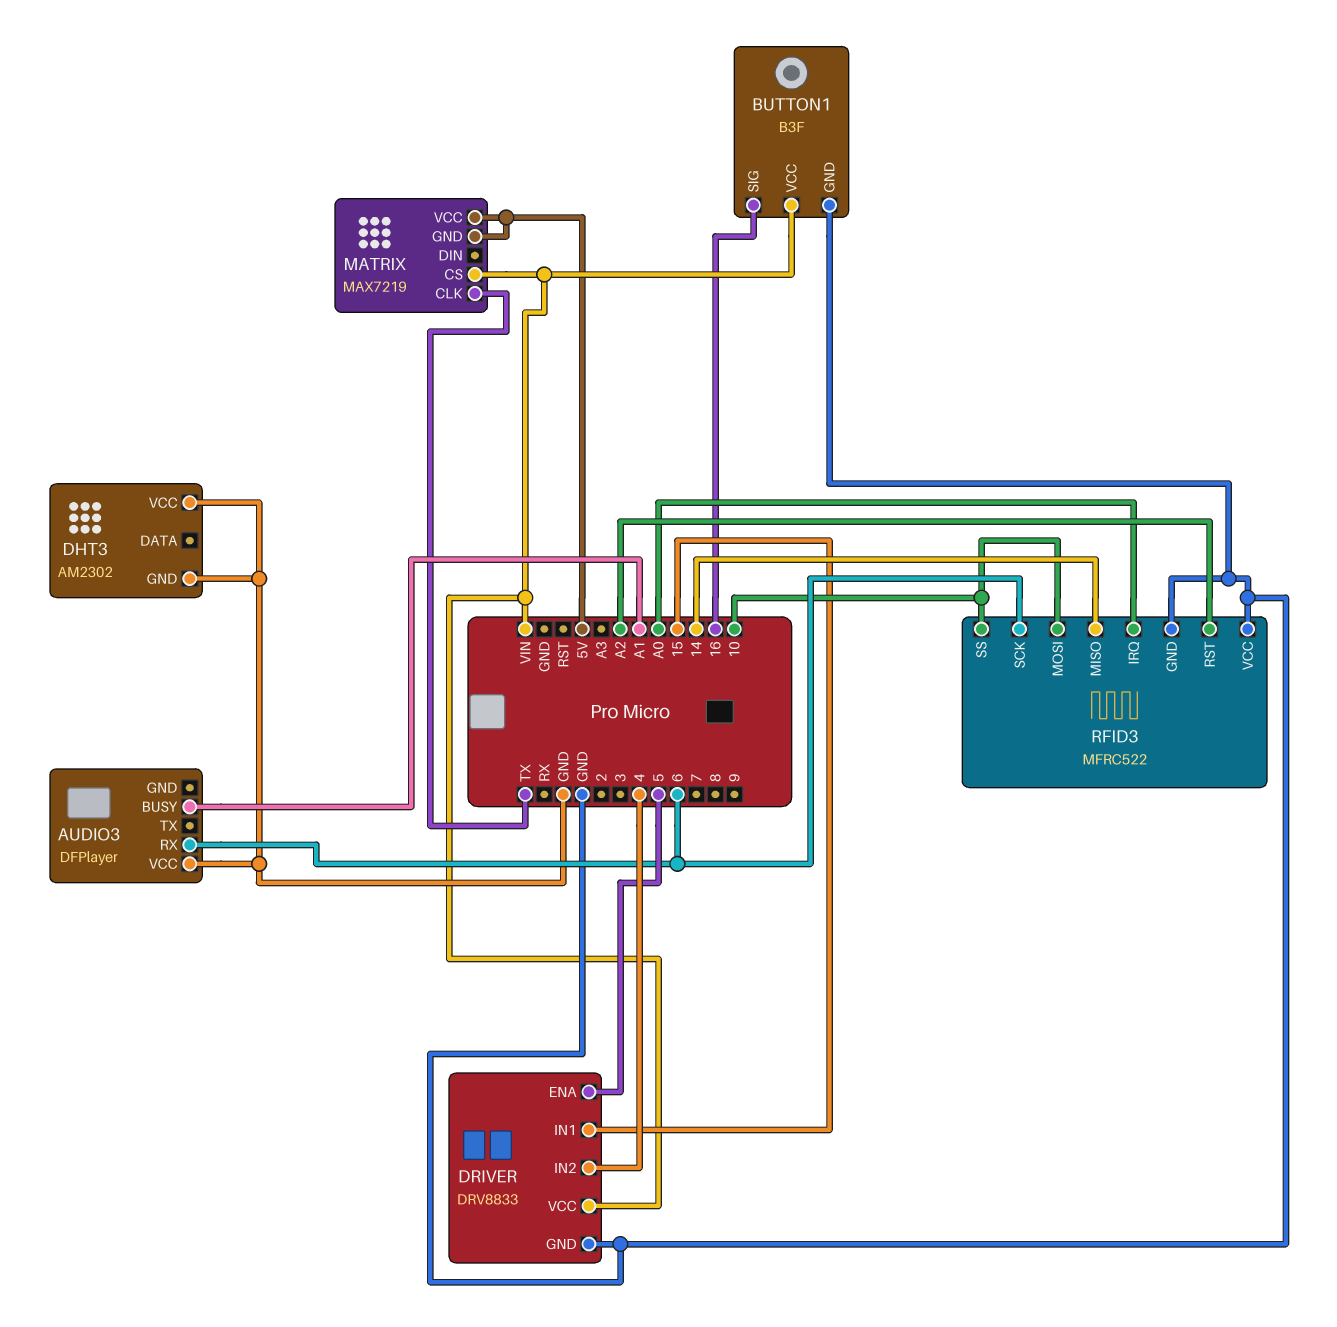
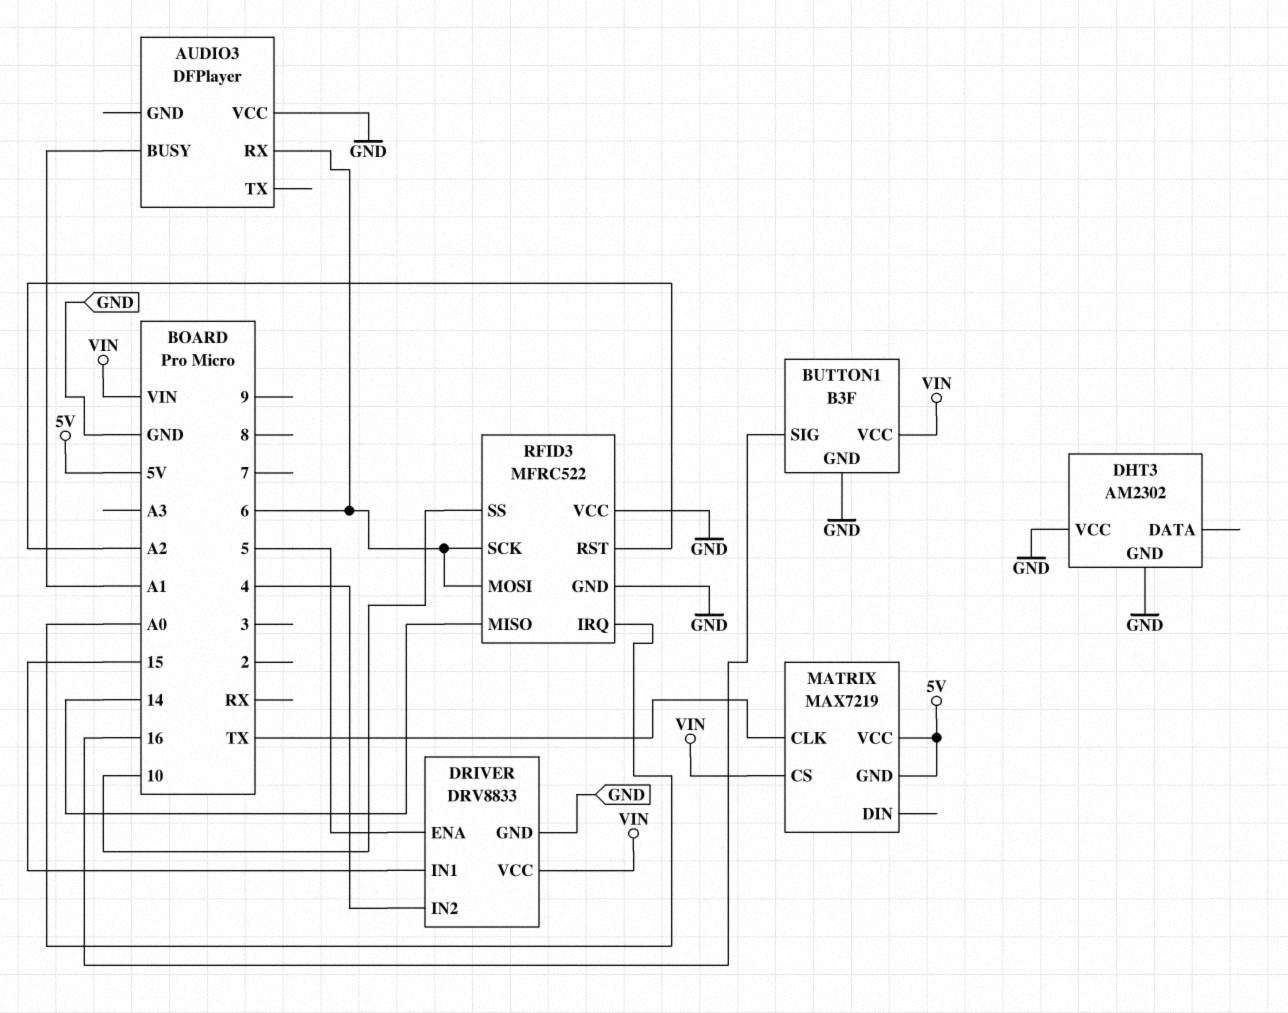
RFID3 pin MOSI: 10 -> 6

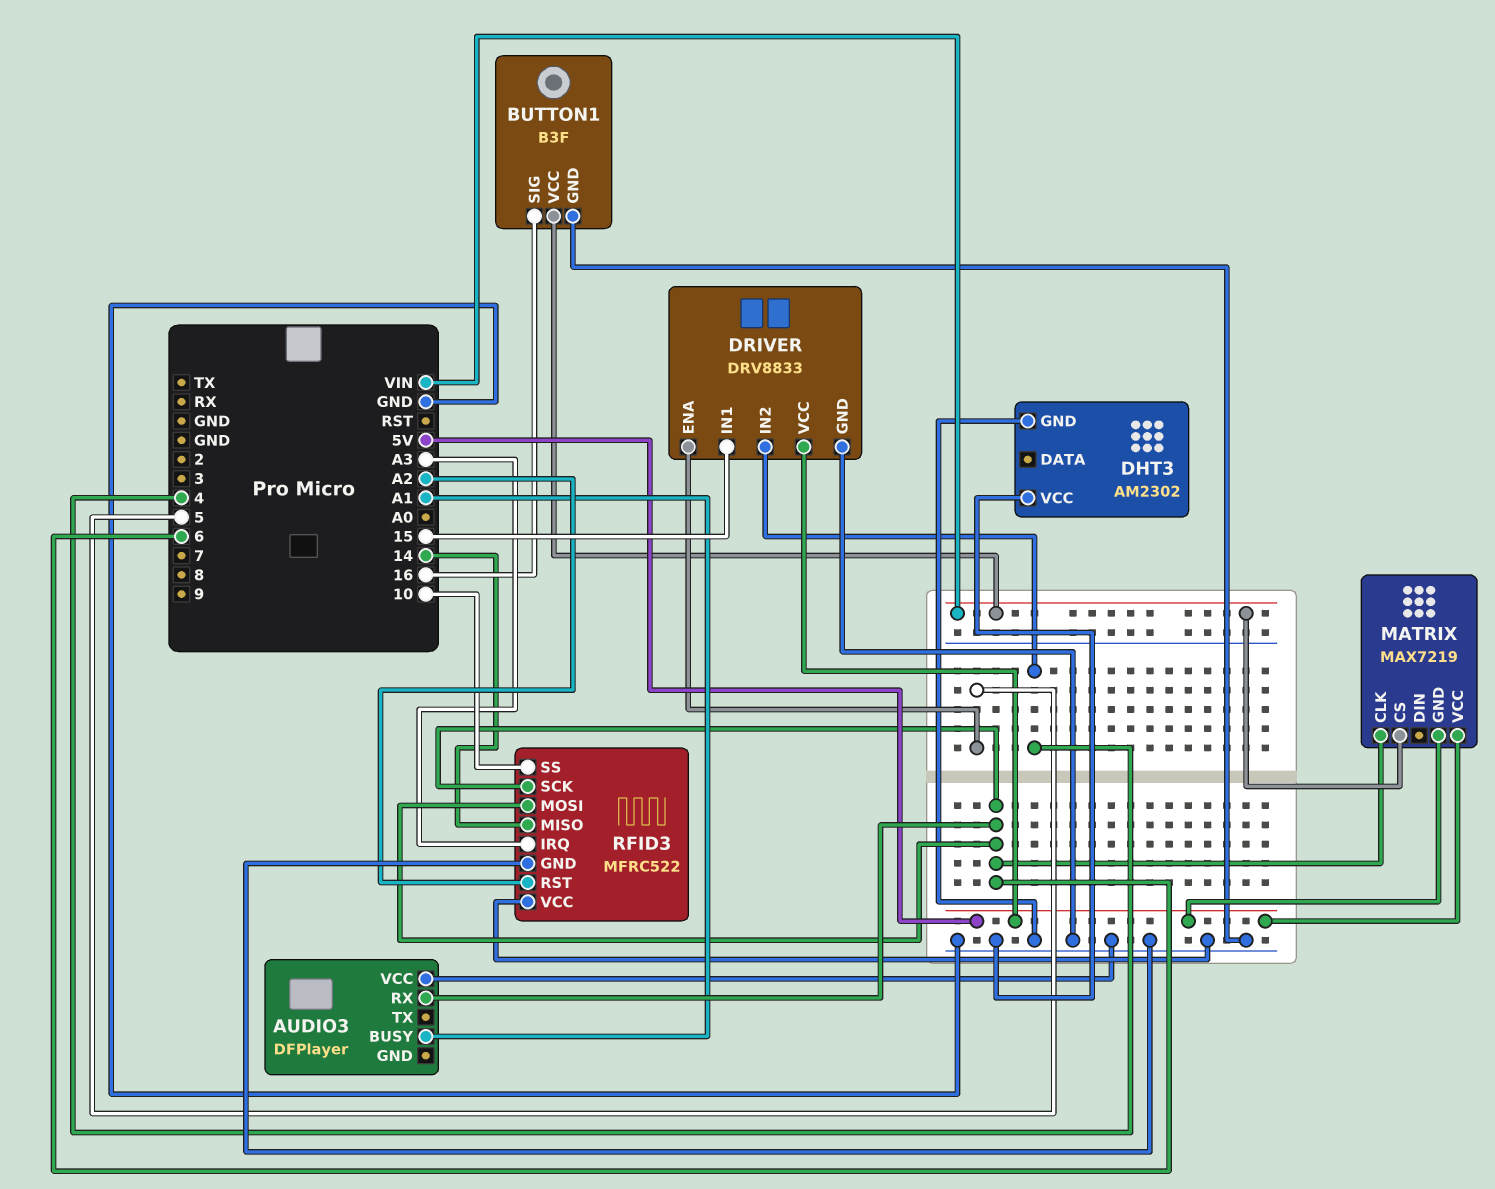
DRIVER pin VCC: VIN -> 5V
MATRIX pin CLK: TX -> 6
RFID3 pin IRQ: A0 -> A3

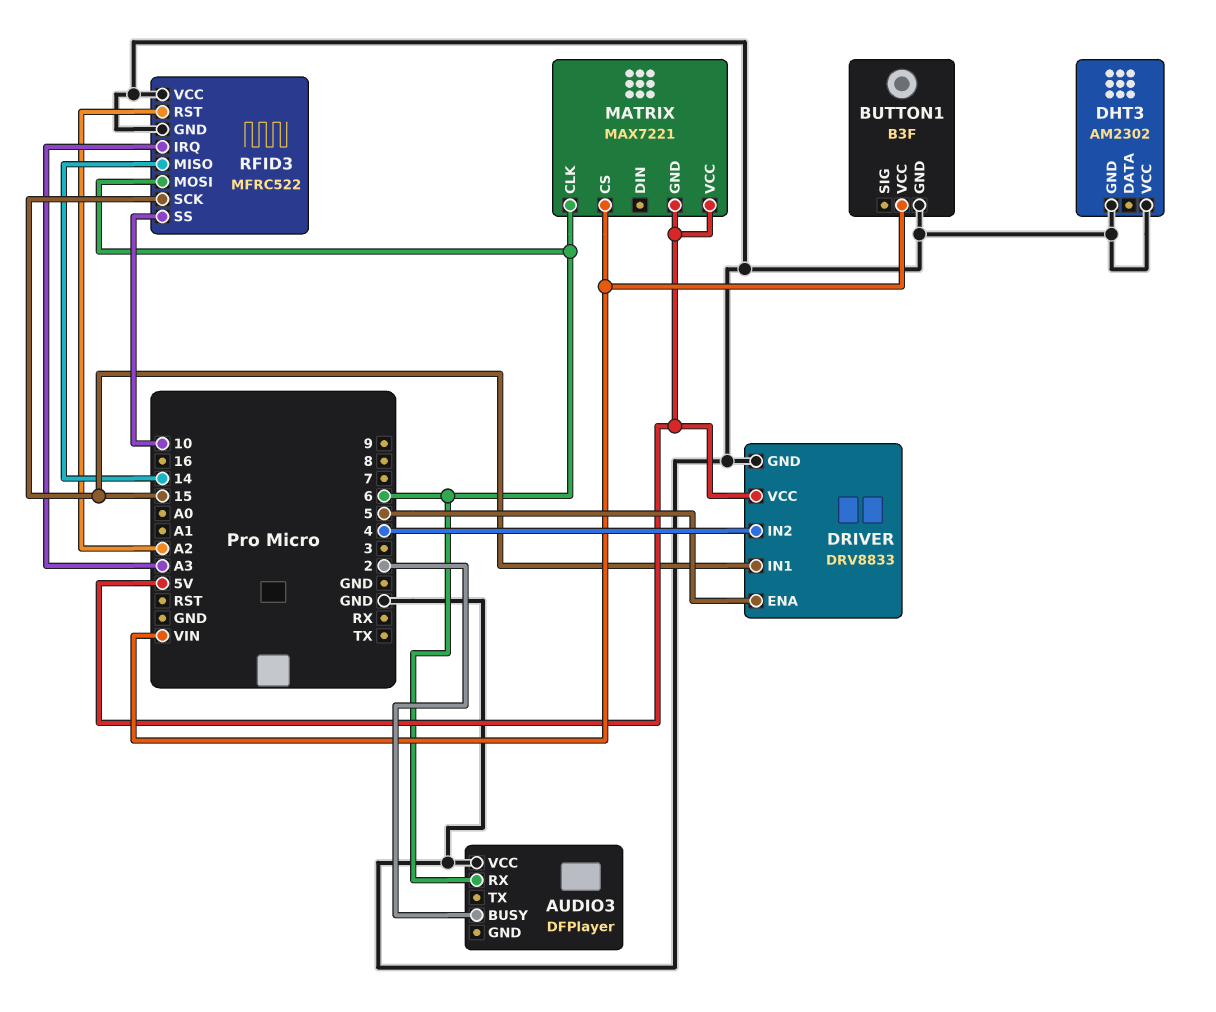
AUDIO3 pin BUSY: A1 -> 2
BUTTON1 pin SIG: 16 -> none
MATRIX: MAX7219 -> MAX7221
RFID3 pin SCK: 6 -> 15

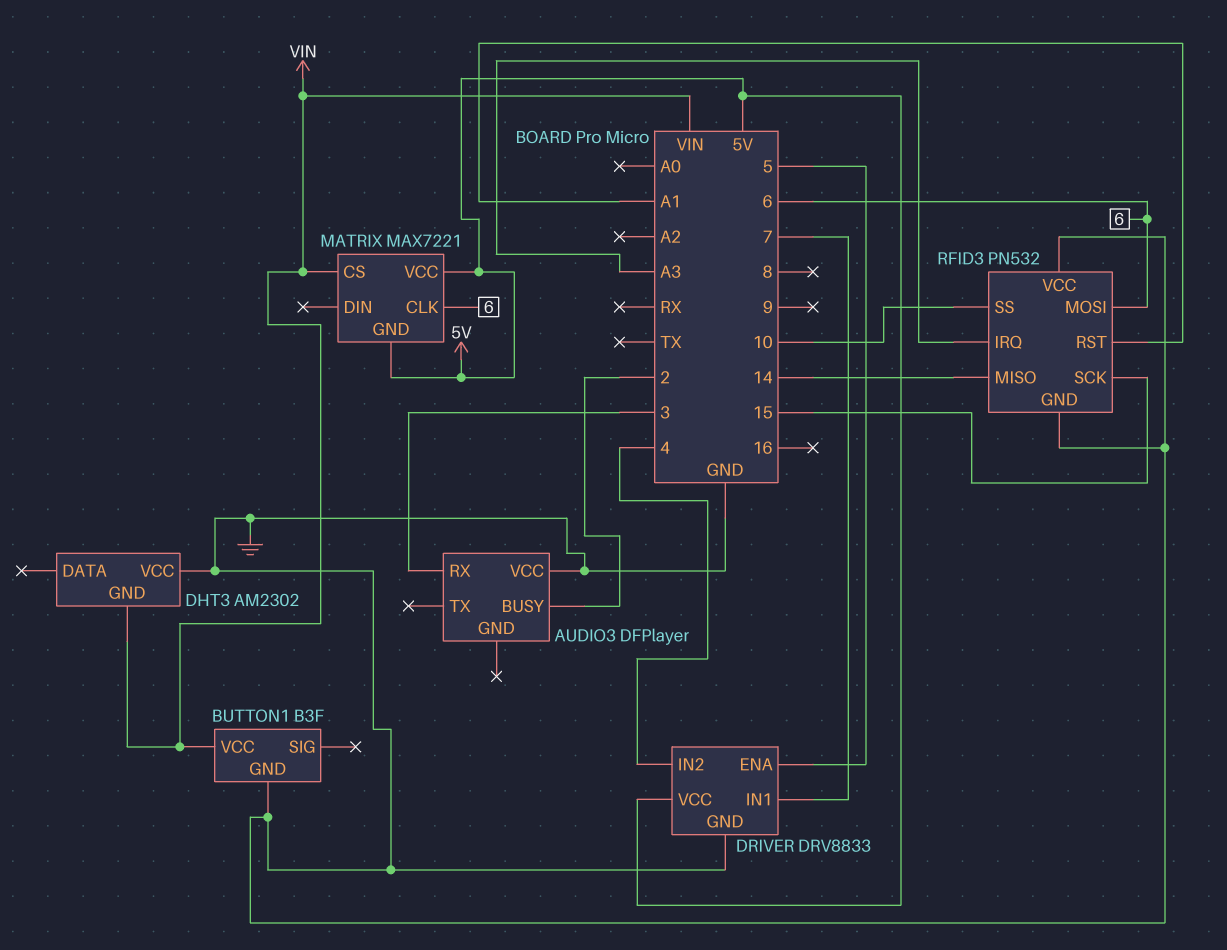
AUDIO3 pin RX: 6 -> 3
DHT3 pin GND: GND -> VIN
DRIVER pin IN1: 15 -> 7
RFID3: MFRC522 -> PN532
RFID3 pin RST: A2 -> A1

